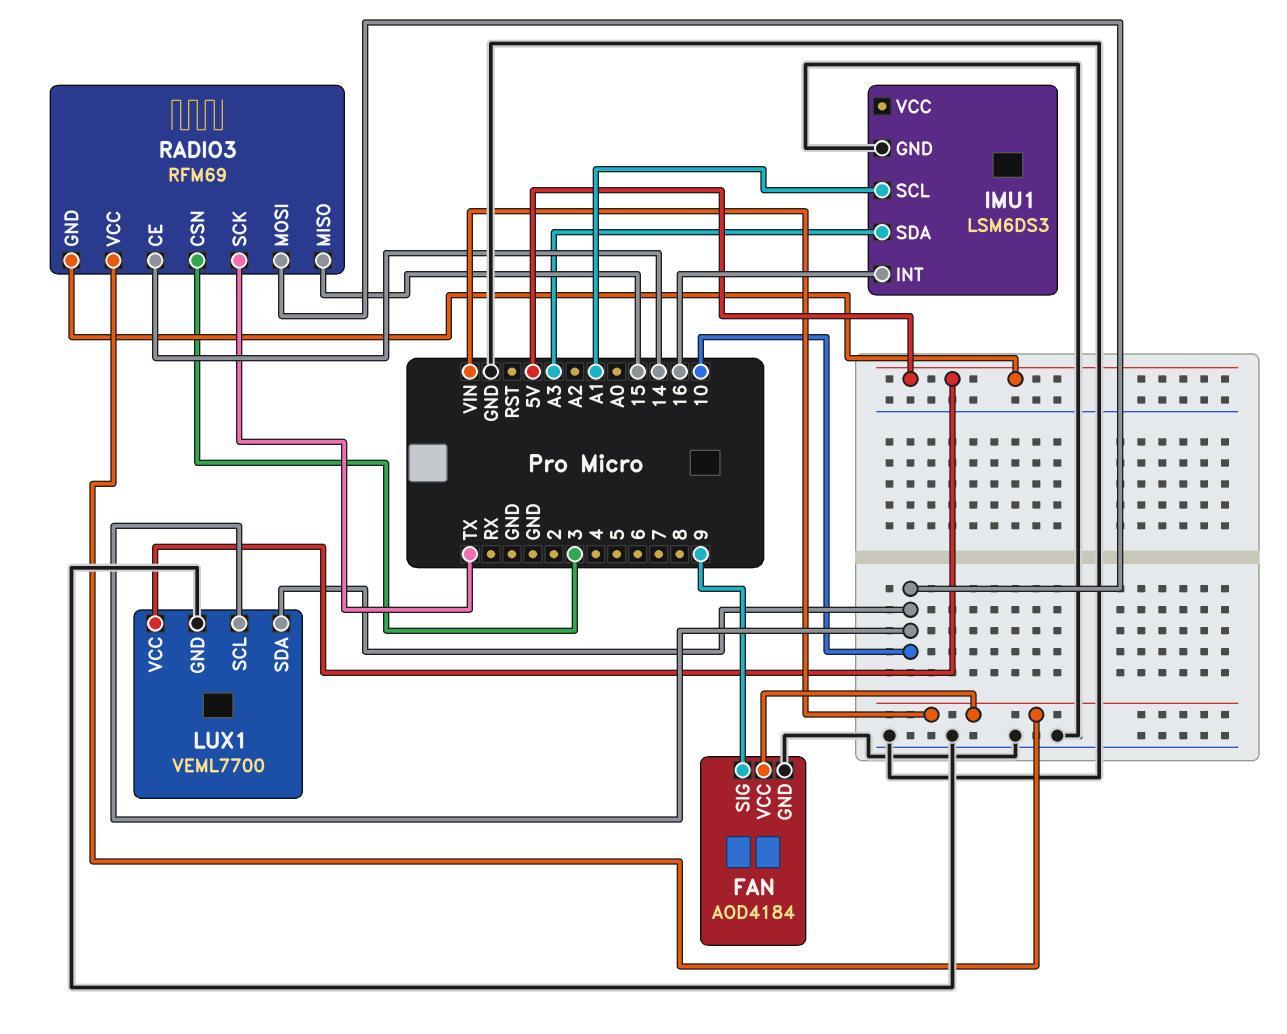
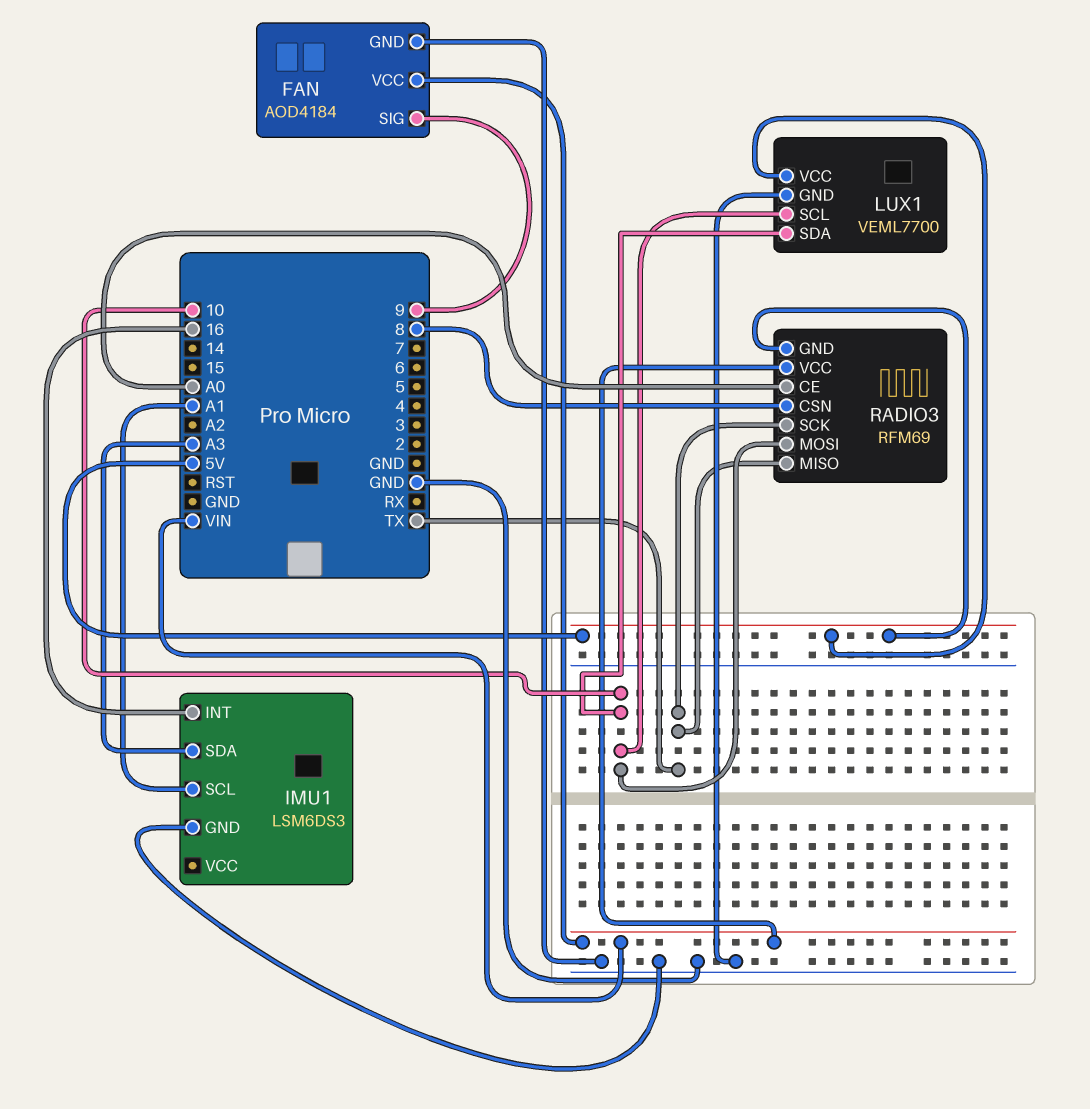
RADIO3 pin CE: 14 -> A0
RADIO3 pin CSN: 3 -> 8
RADIO3 pin MISO: 15 -> TX

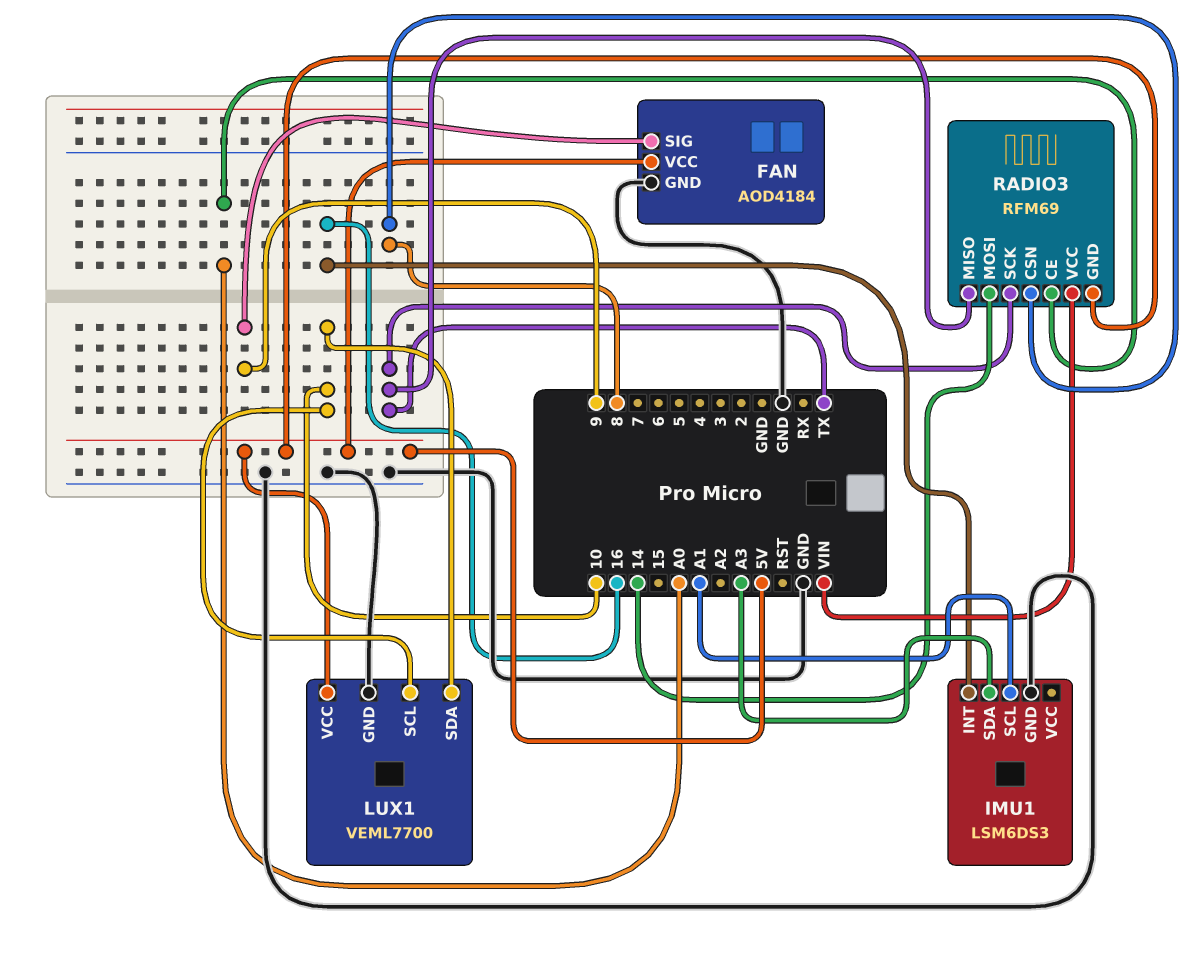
FAN pin VCC: VIN -> 5V
RADIO3 pin MOSI: 10 -> 14

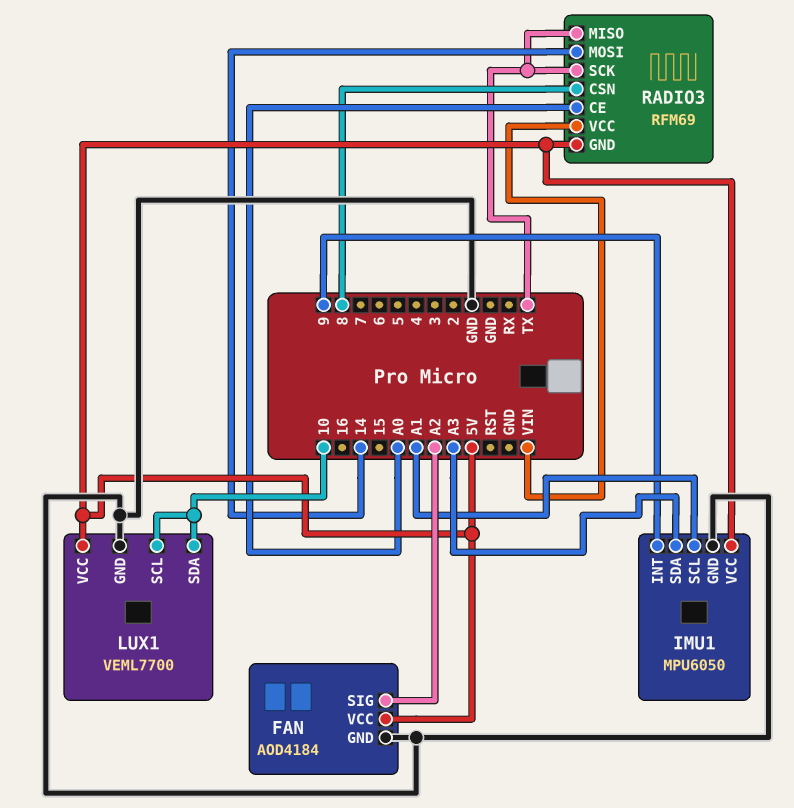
FAN pin SIG: 9 -> A2
IMU1: LSM6DS3 -> MPU6050
IMU1 pin INT: 16 -> 9
IMU1 pin VCC: none -> 5V

